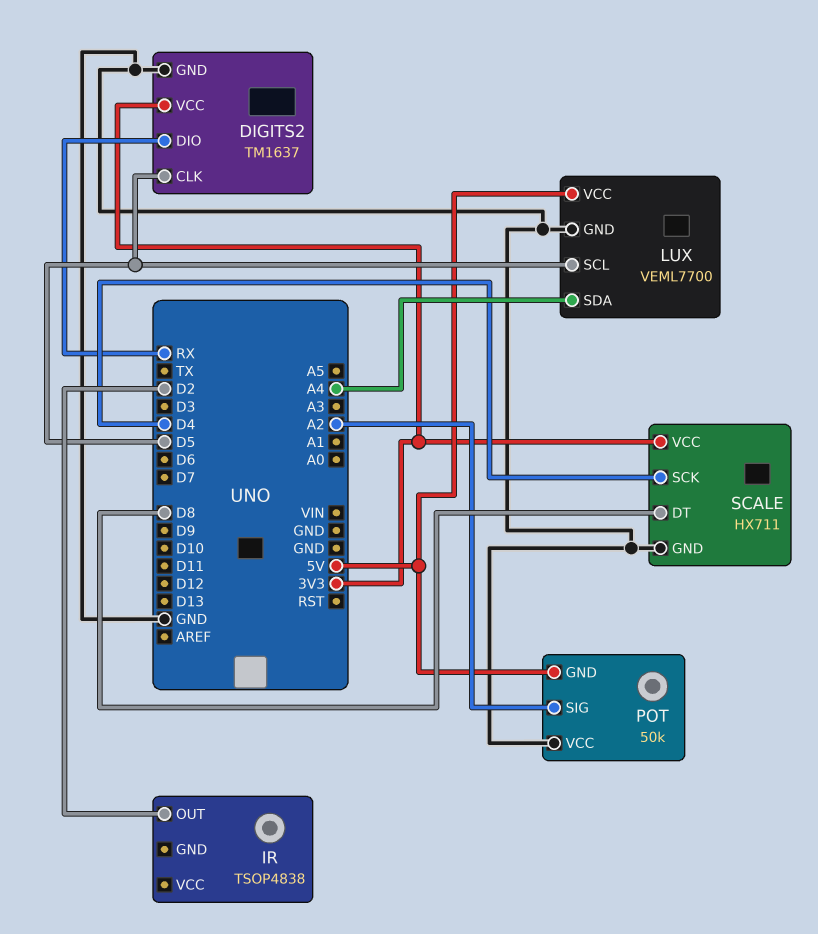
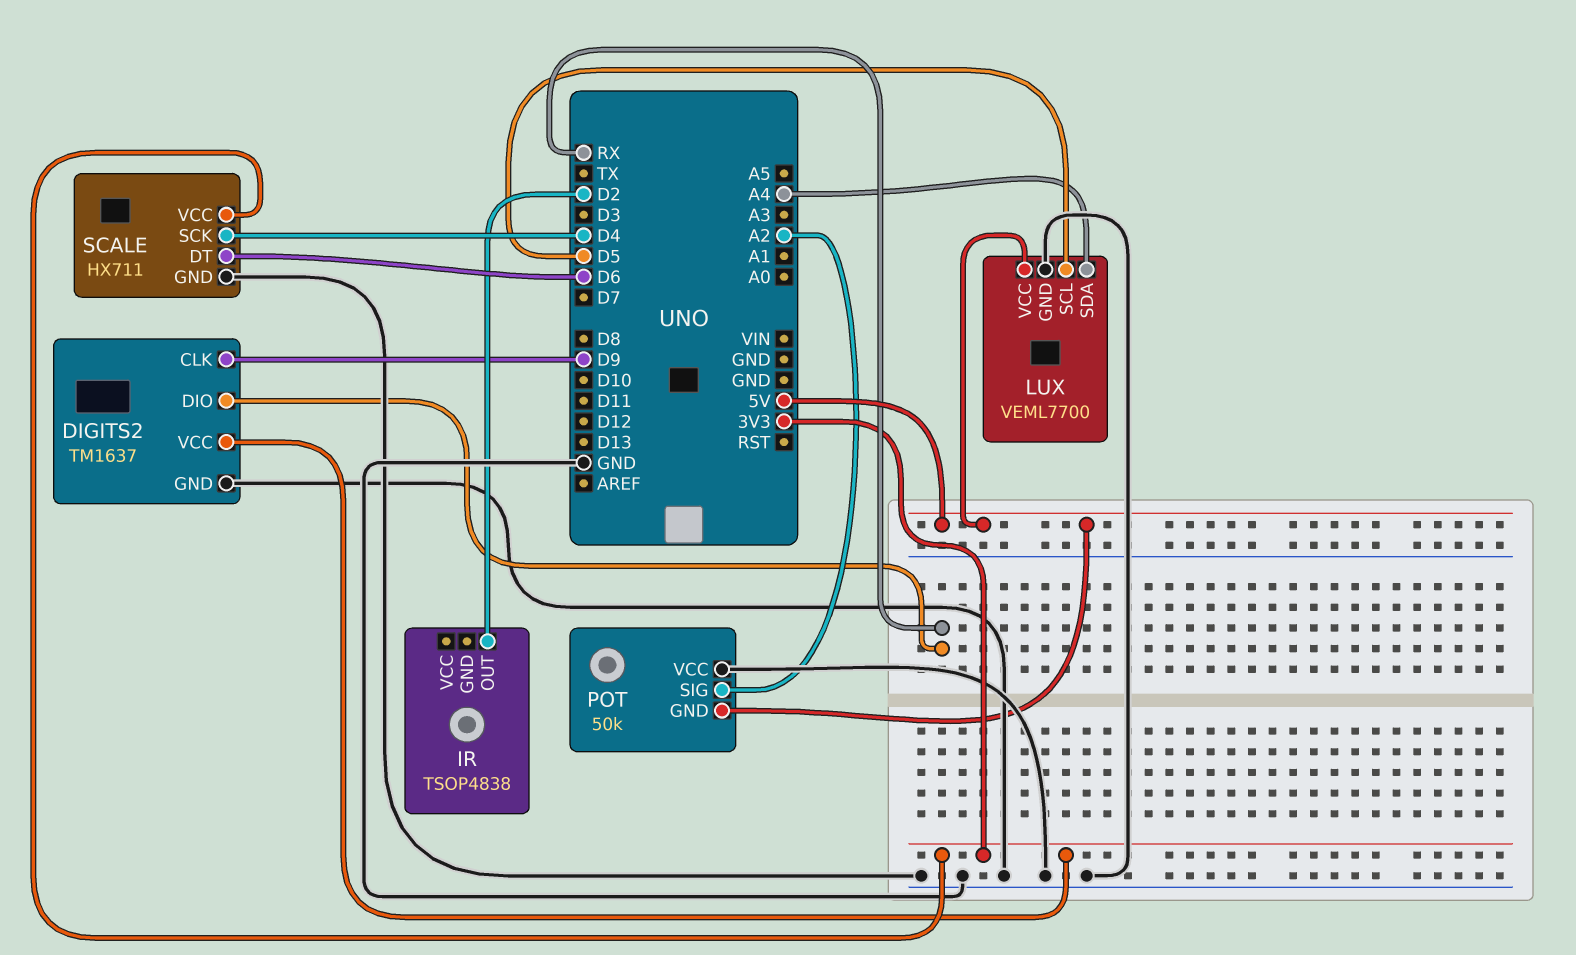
DIGITS2 pin CLK: D5 -> D9
SCALE pin DT: D8 -> D6

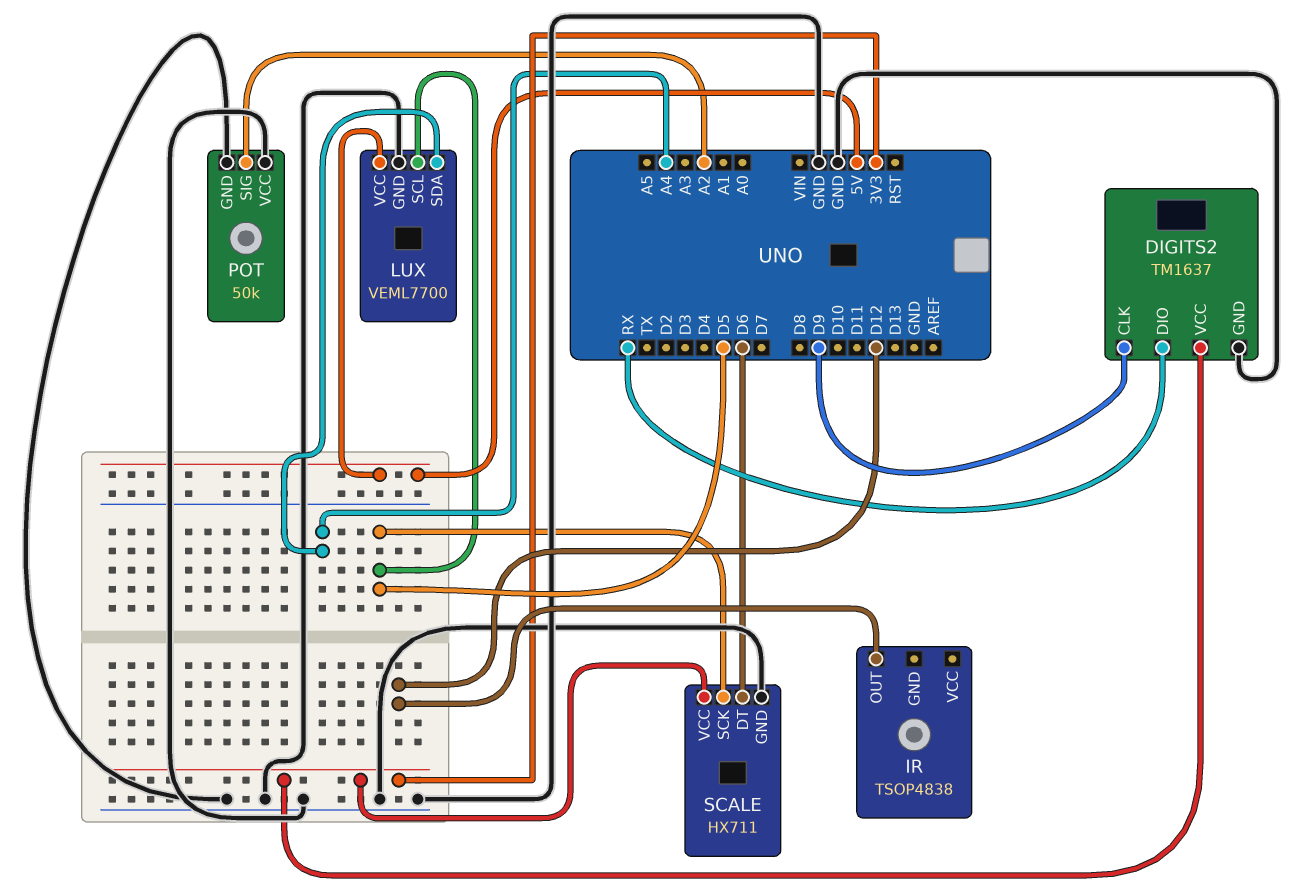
IR pin OUT: D2 -> D12
POT pin GND: 5V -> GND
SCALE pin SCK: D4 -> D5

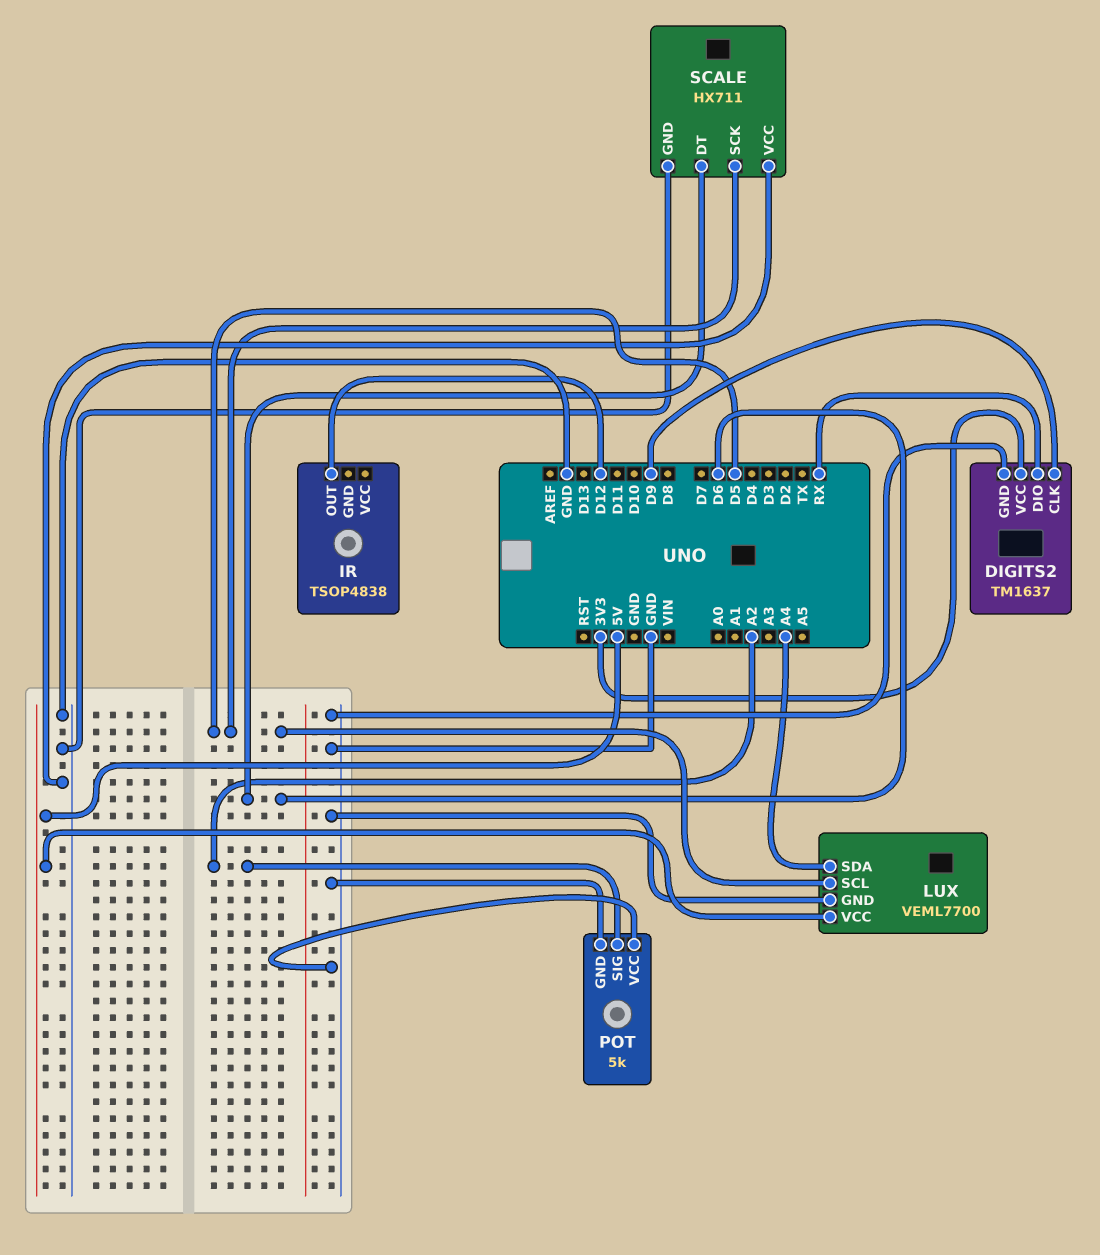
POT: 50k -> 5k
SCALE pin VCC: 3V3 -> GND

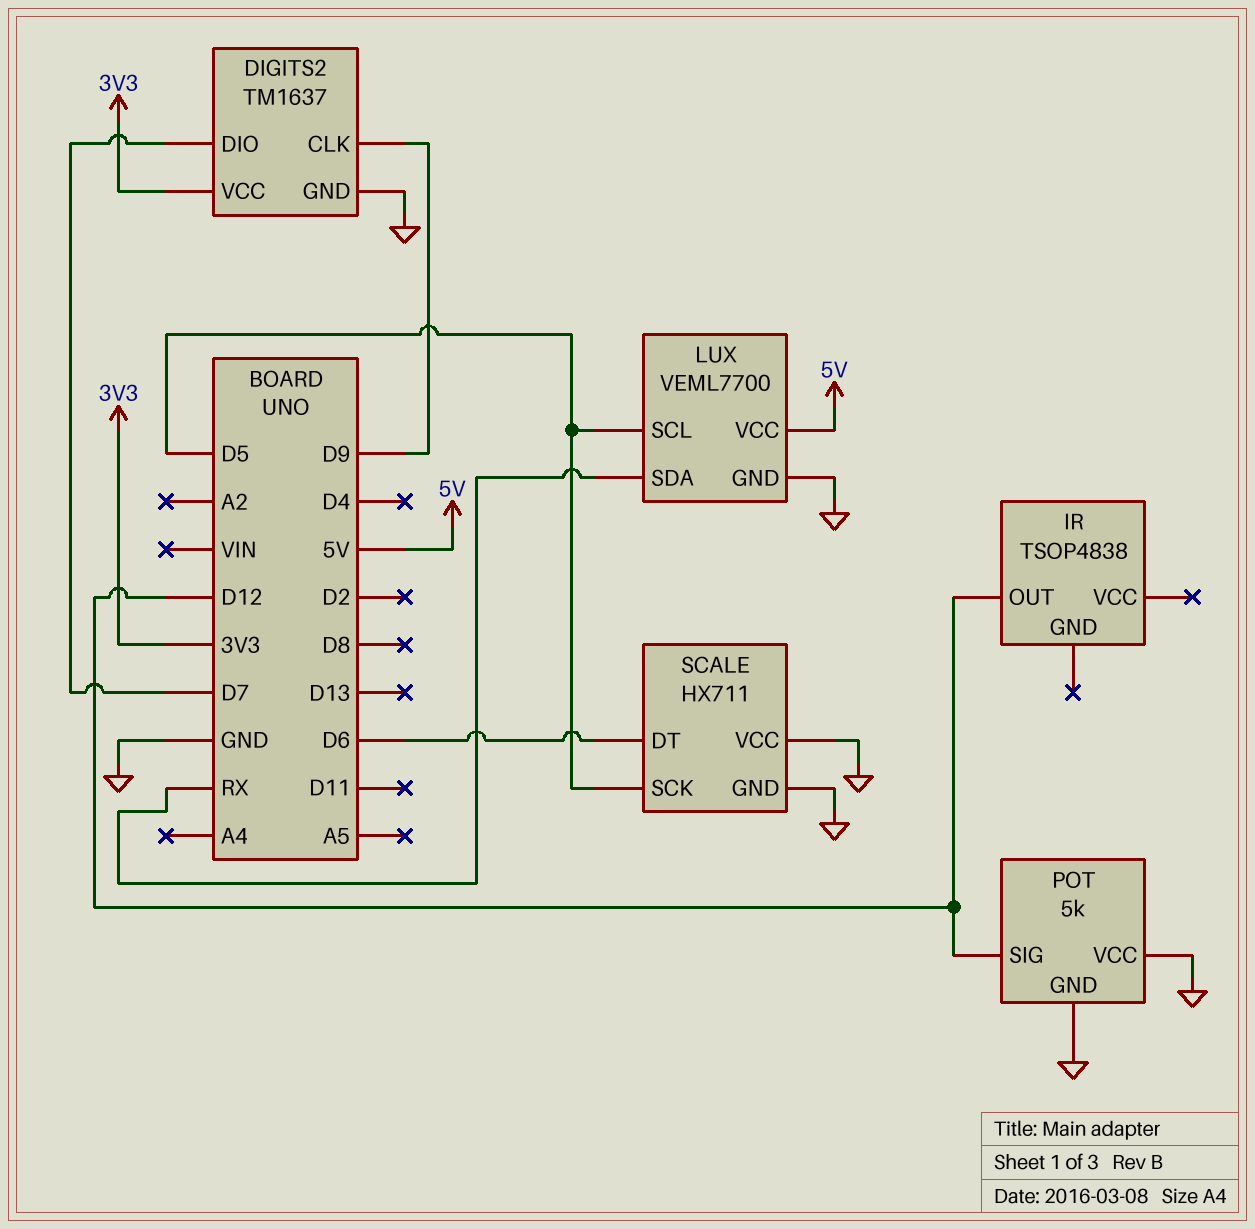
DIGITS2 pin DIO: RX -> D7
LUX pin SDA: A4 -> RX
POT pin SIG: A2 -> D12

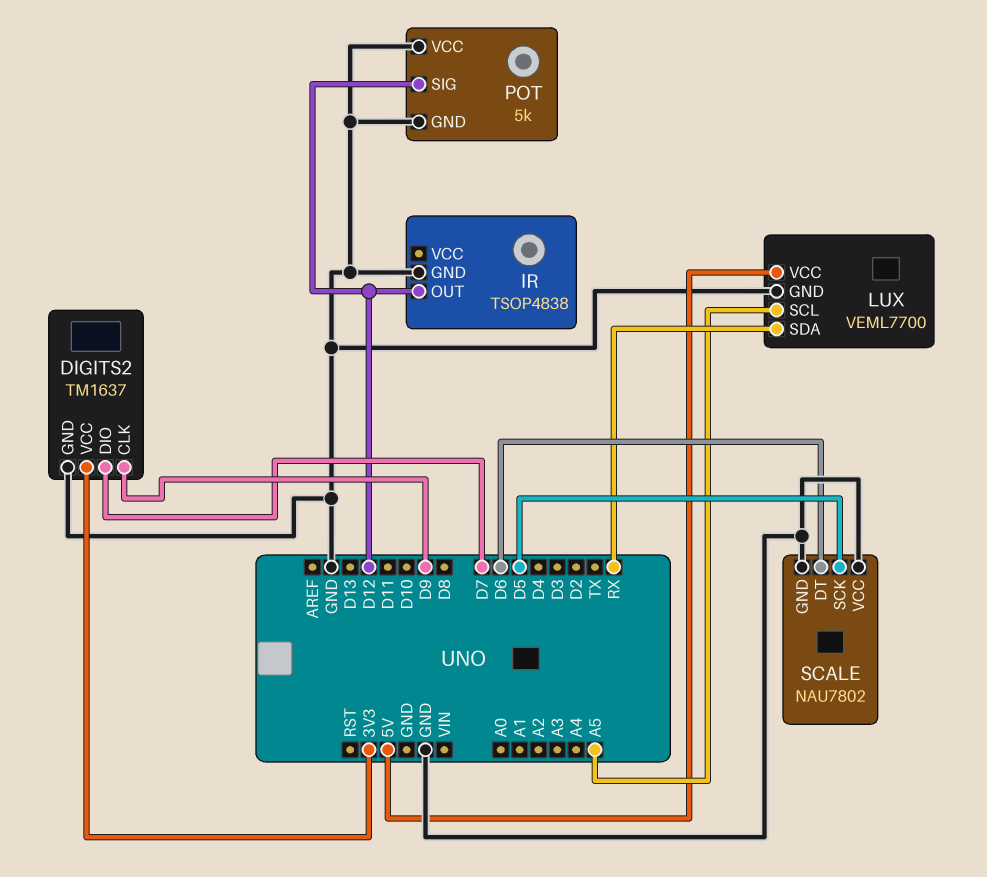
IR pin GND: none -> GND
LUX pin SCL: D5 -> A5
SCALE: HX711 -> NAU7802

